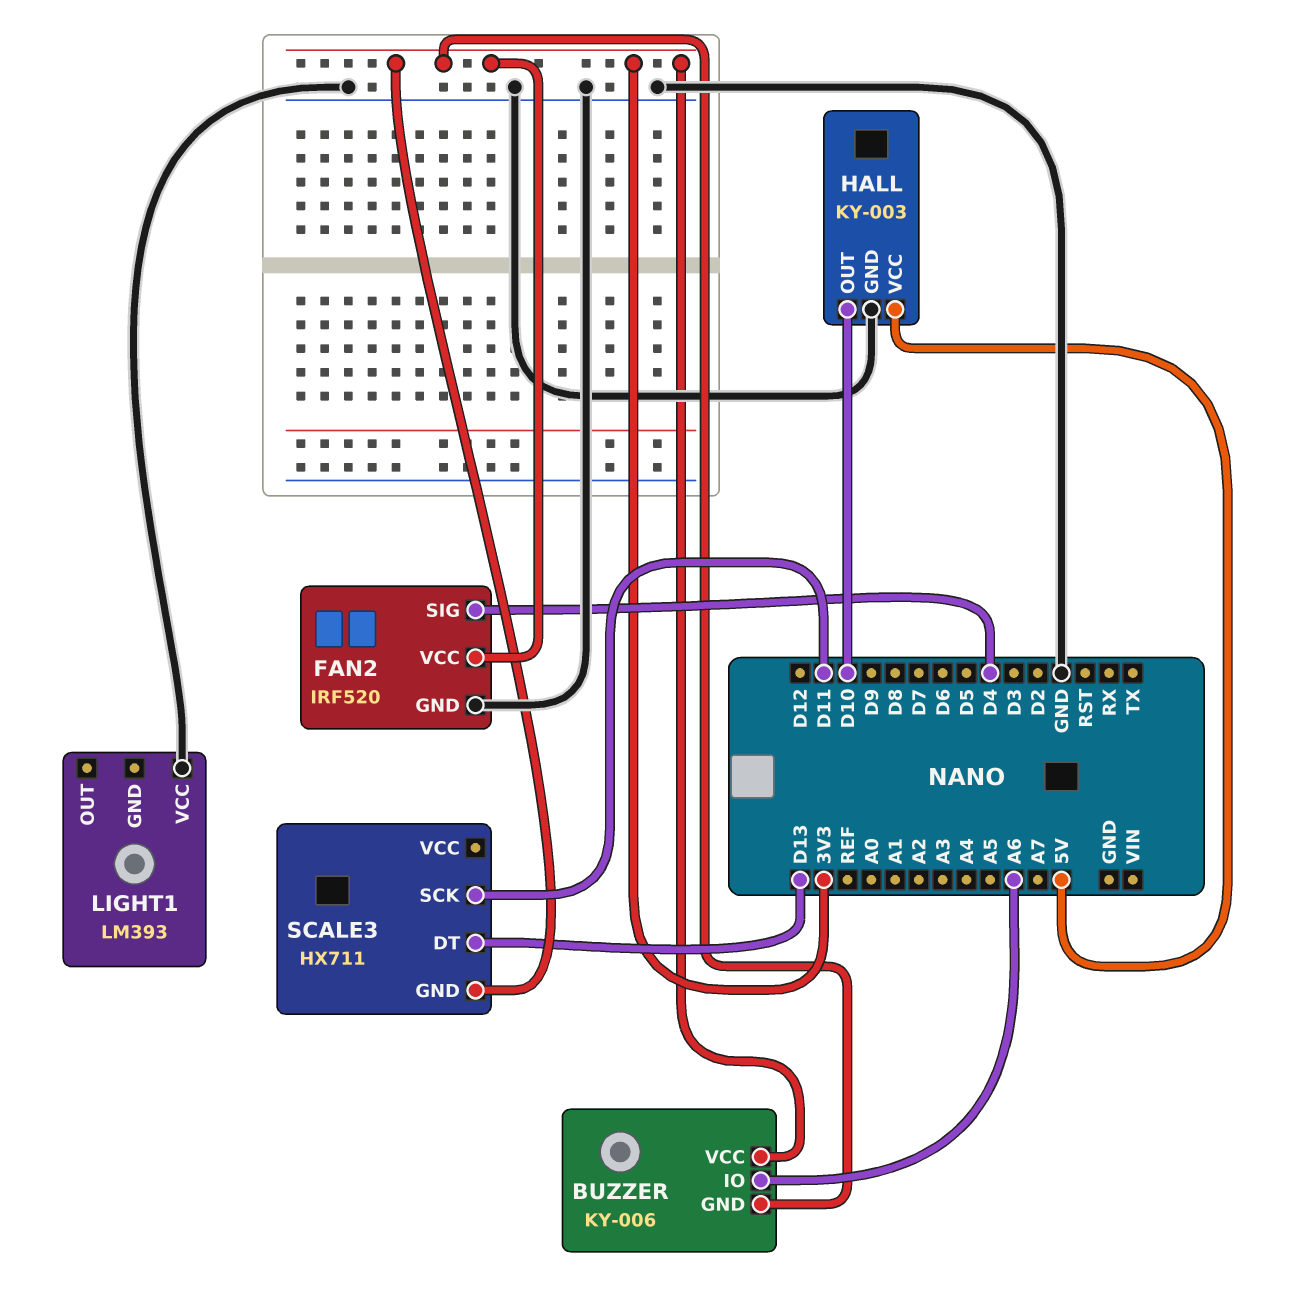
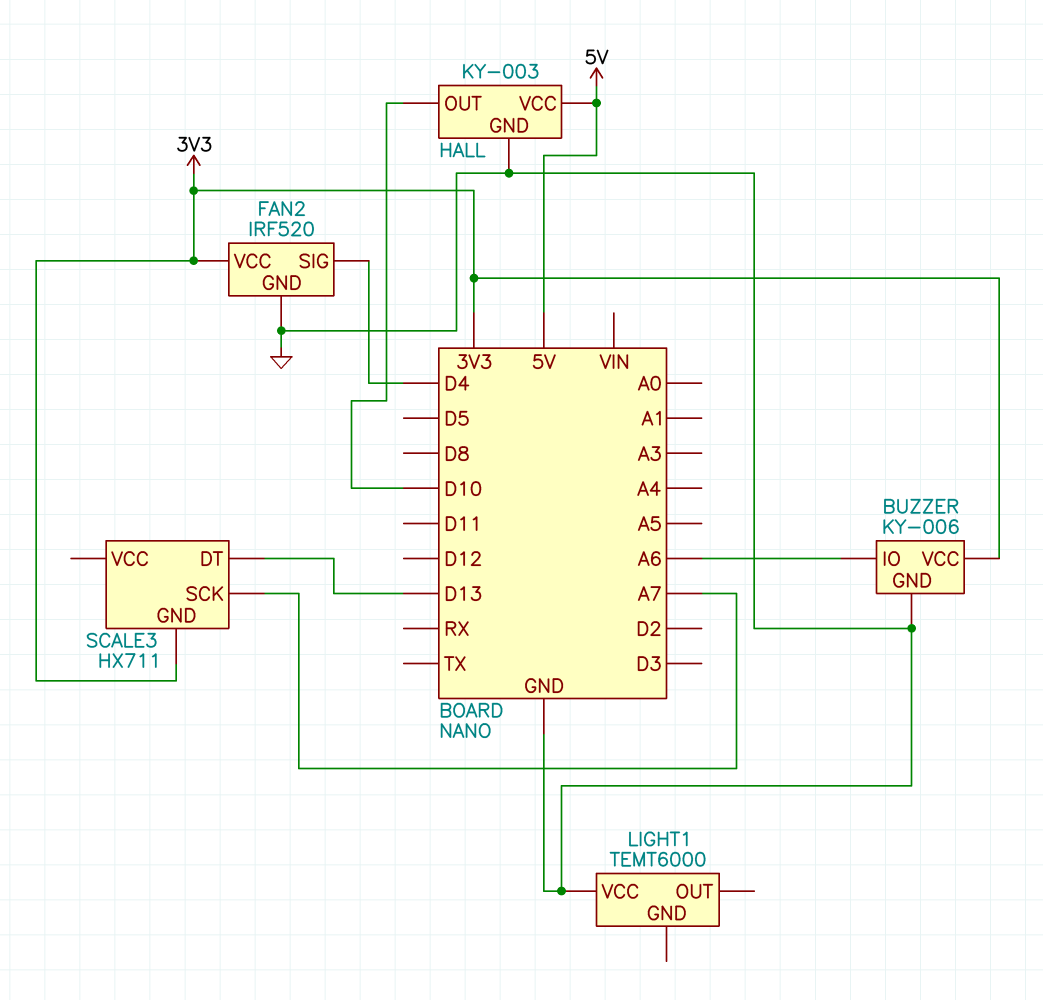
BUZZER pin GND: 3V3 -> GND
LIGHT1: LM393 -> TEMT6000
SCALE3 pin SCK: D11 -> A7

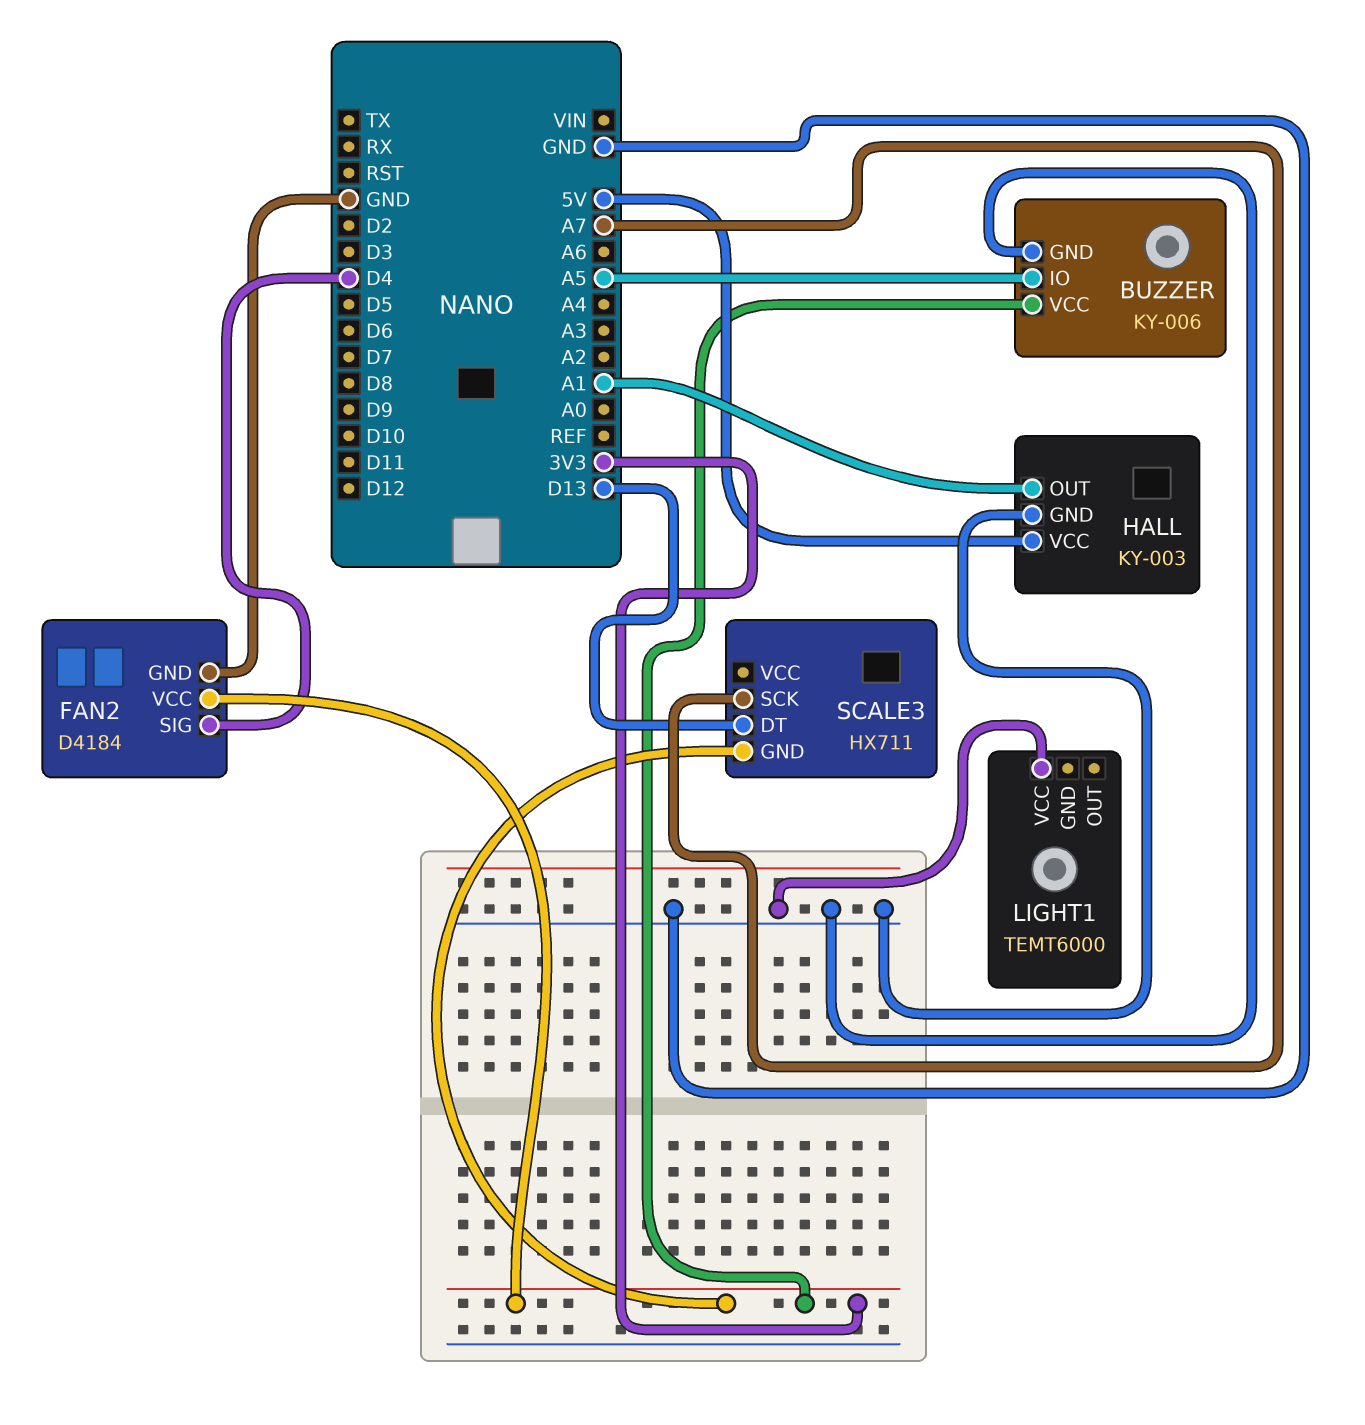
BUZZER pin IO: A6 -> A5
FAN2: IRF520 -> D4184
HALL pin OUT: D10 -> A1

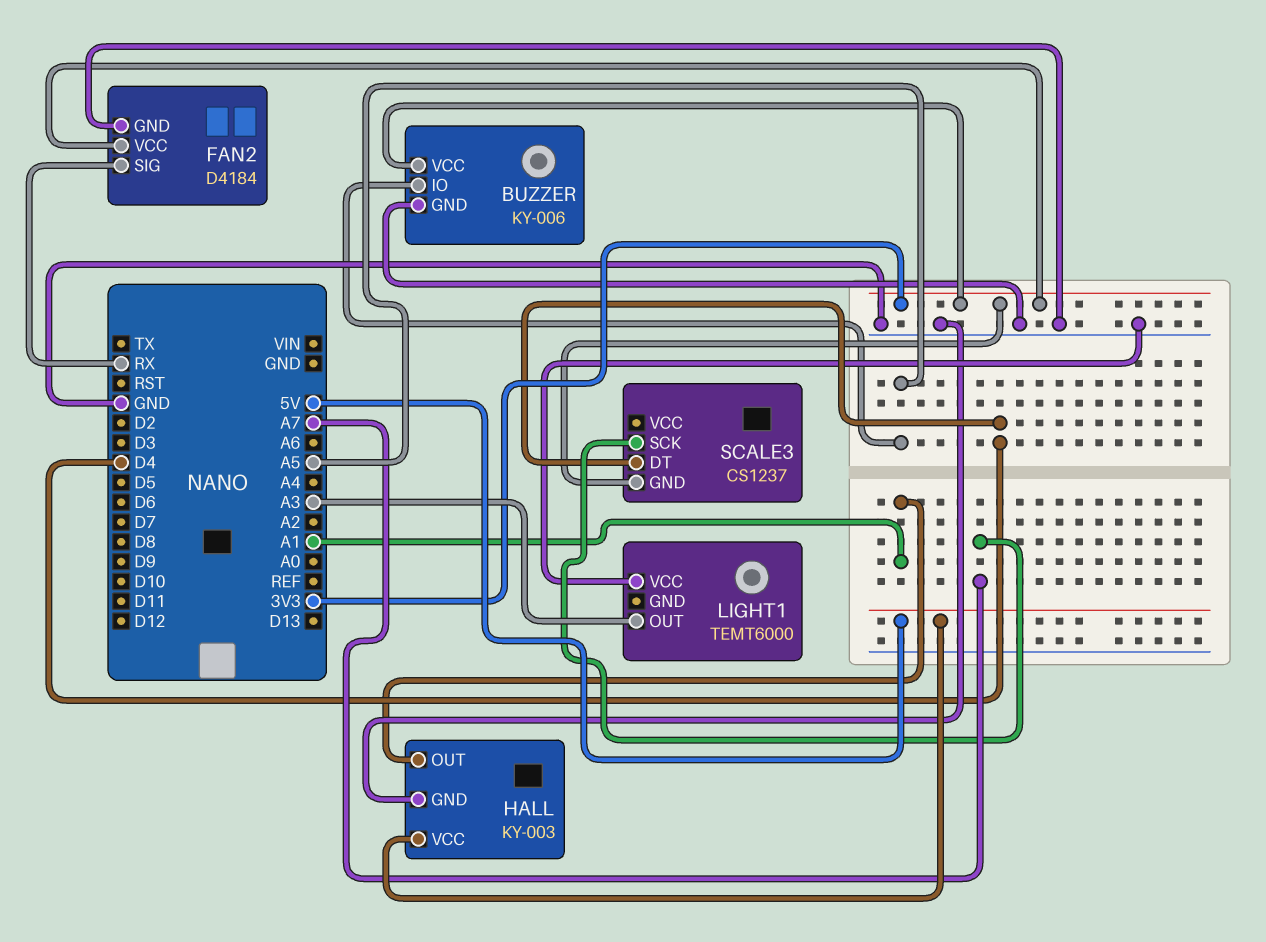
FAN2 pin SIG: D4 -> RX
LIGHT1 pin OUT: none -> A3
SCALE3: HX711 -> CS1237
SCALE3 pin DT: D13 -> D4

